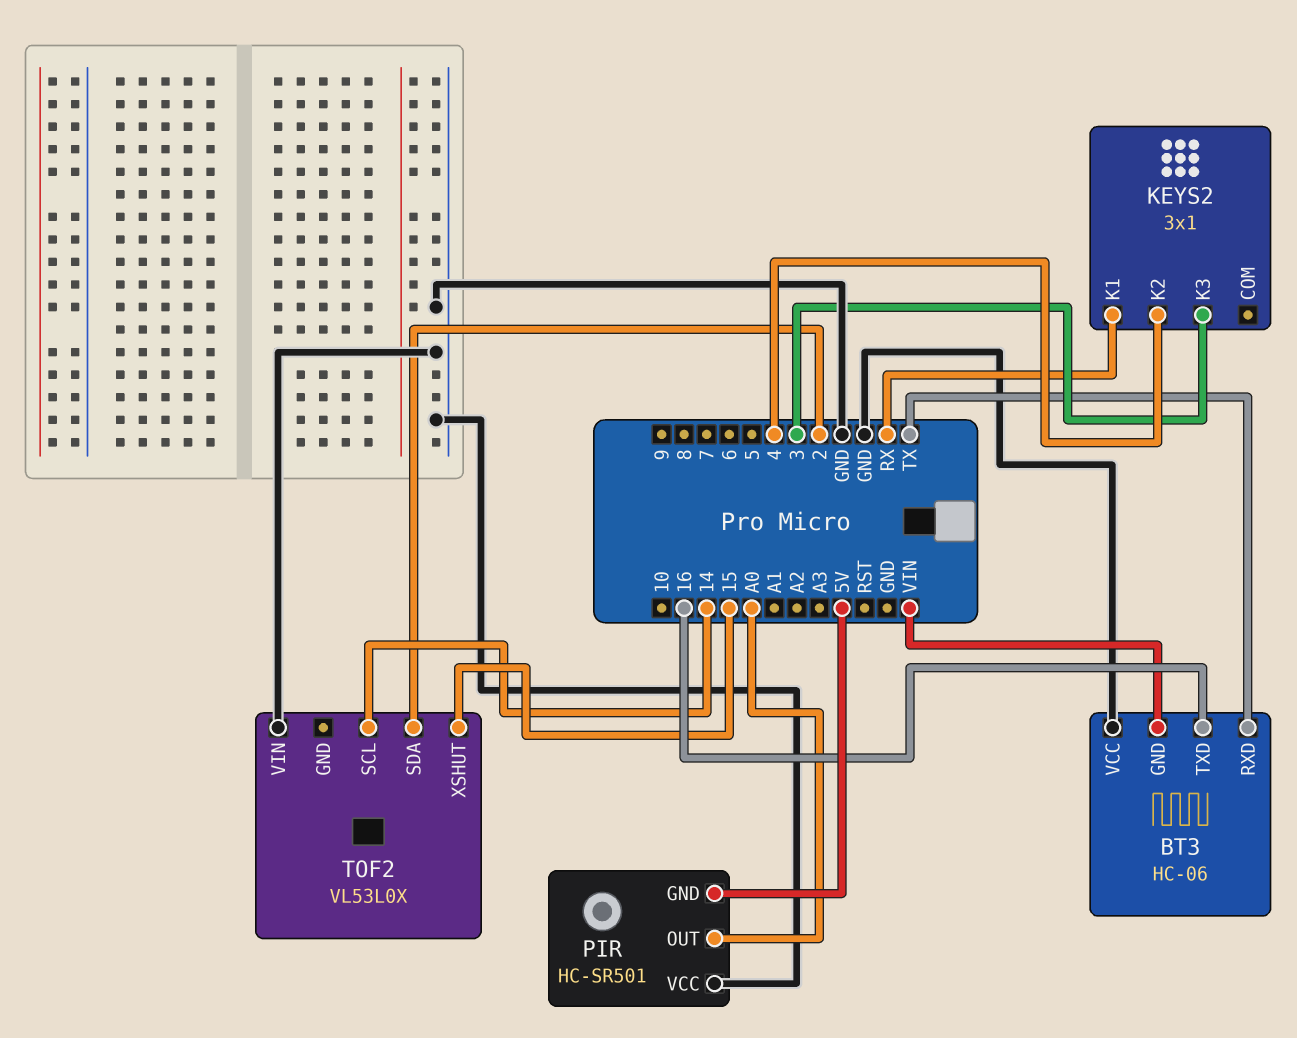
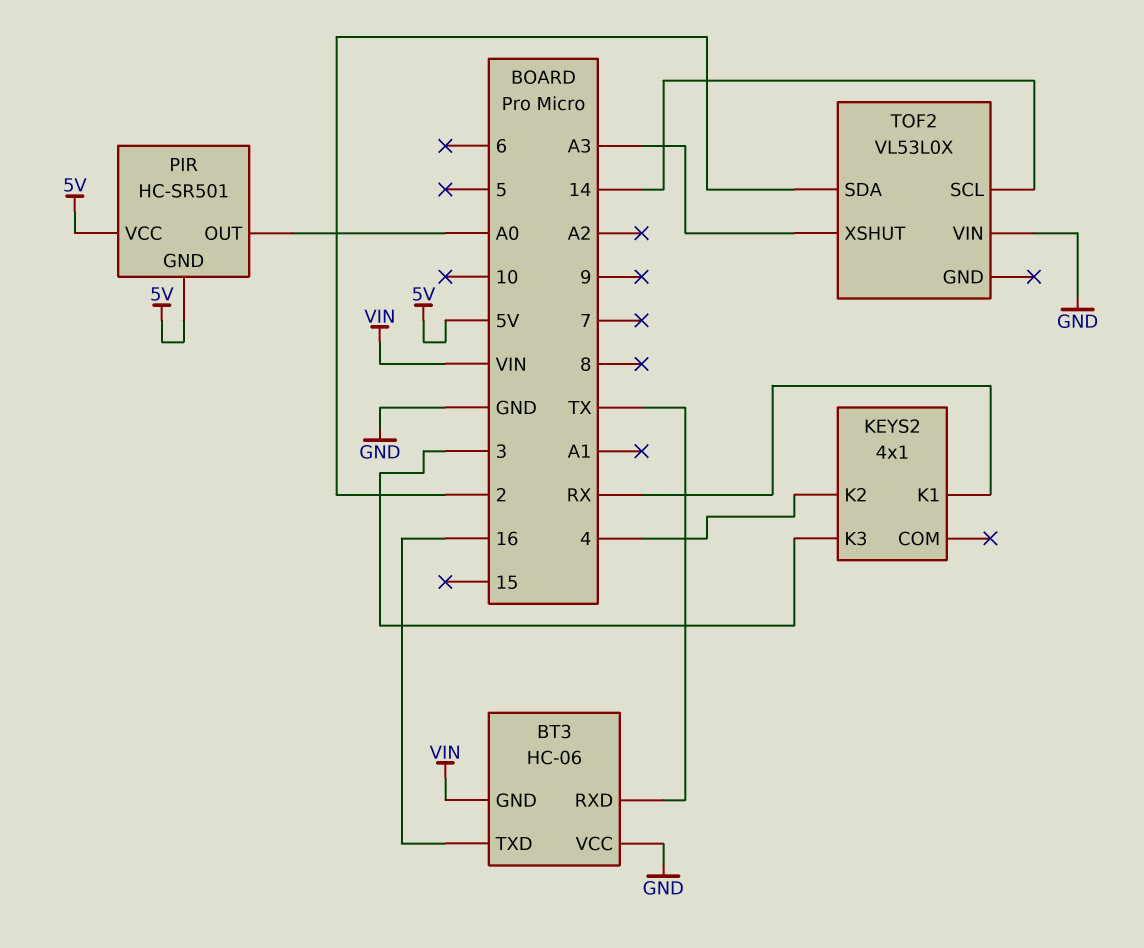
KEYS2: 3x1 -> 4x1
PIR pin VCC: GND -> 5V
TOF2 pin XSHUT: 15 -> A3

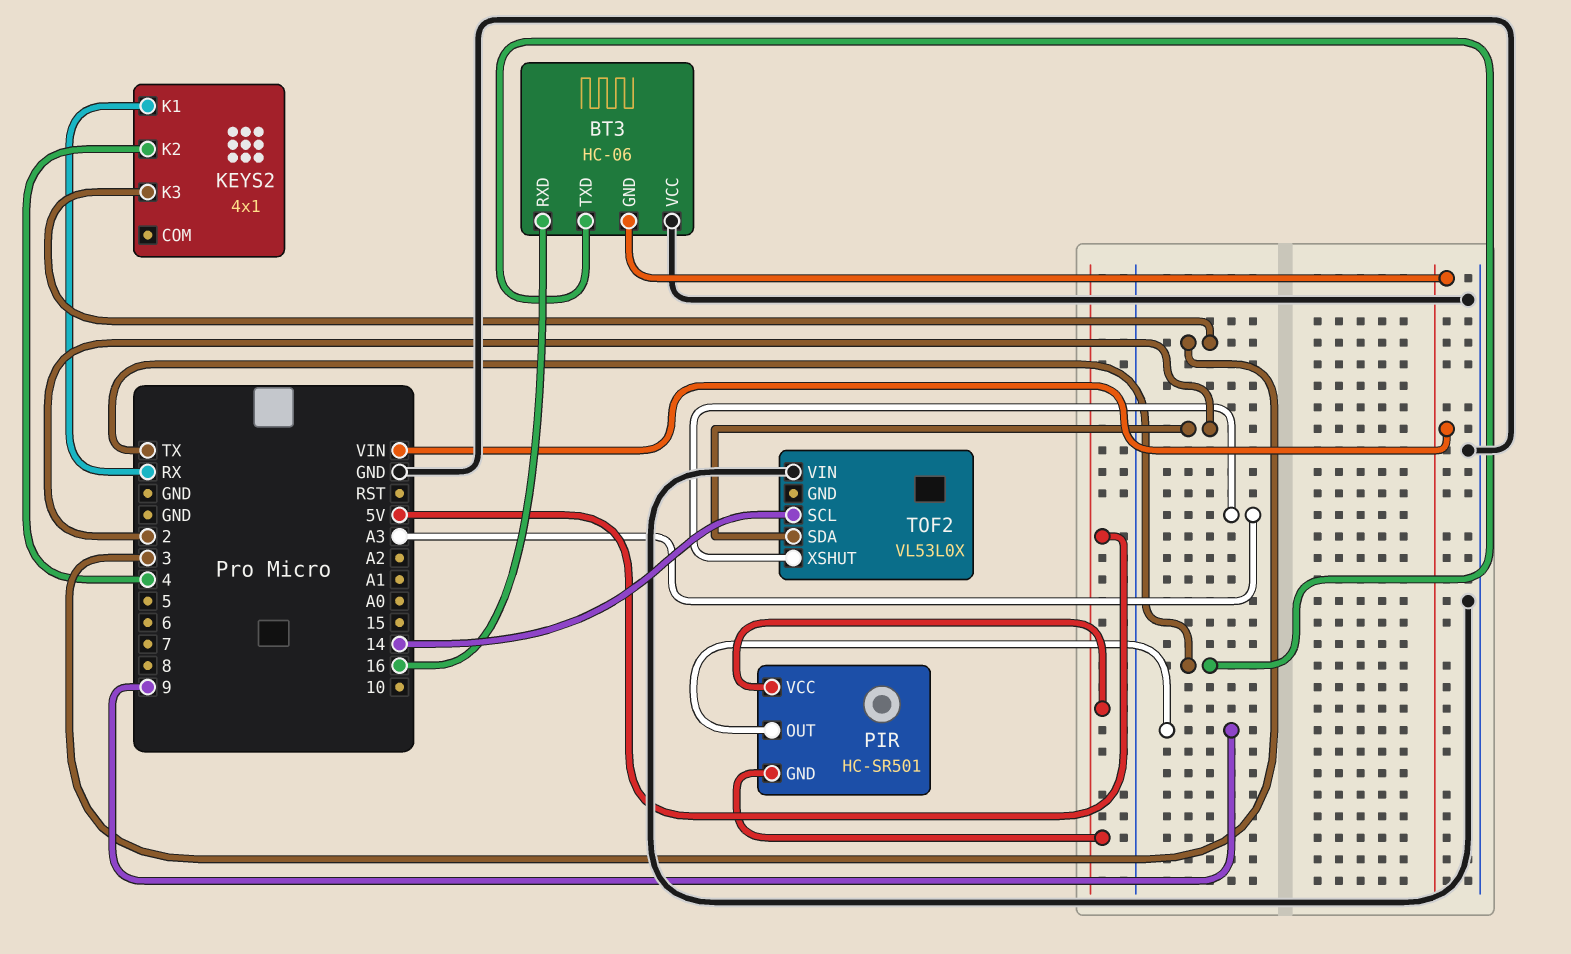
BT3 pin RXD: TX -> 16
BT3 pin TXD: 16 -> TX
PIR pin OUT: A0 -> 9

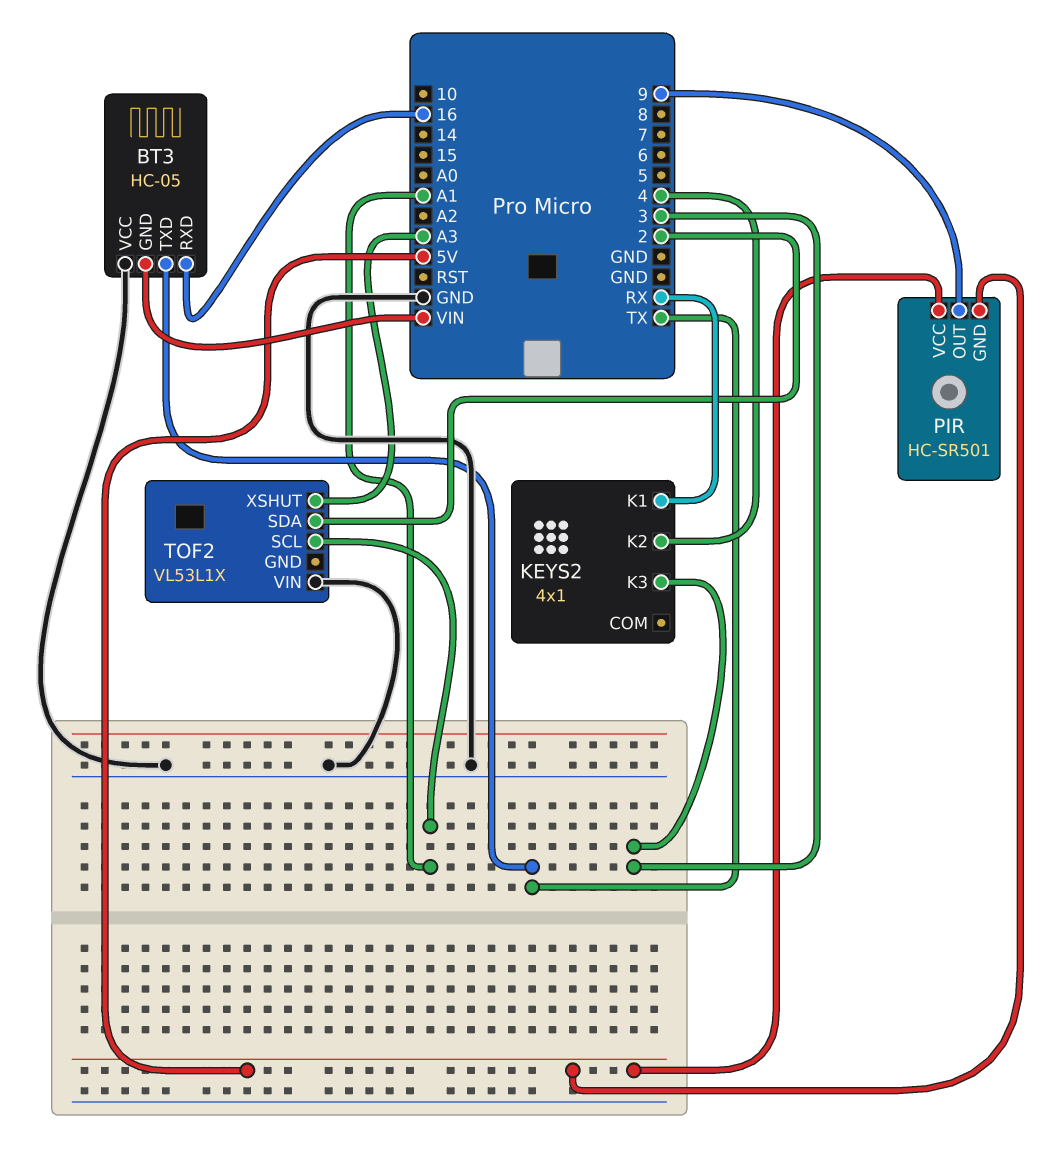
BT3: HC-06 -> HC-05
TOF2: VL53L0X -> VL53L1X
TOF2 pin SCL: 14 -> A1

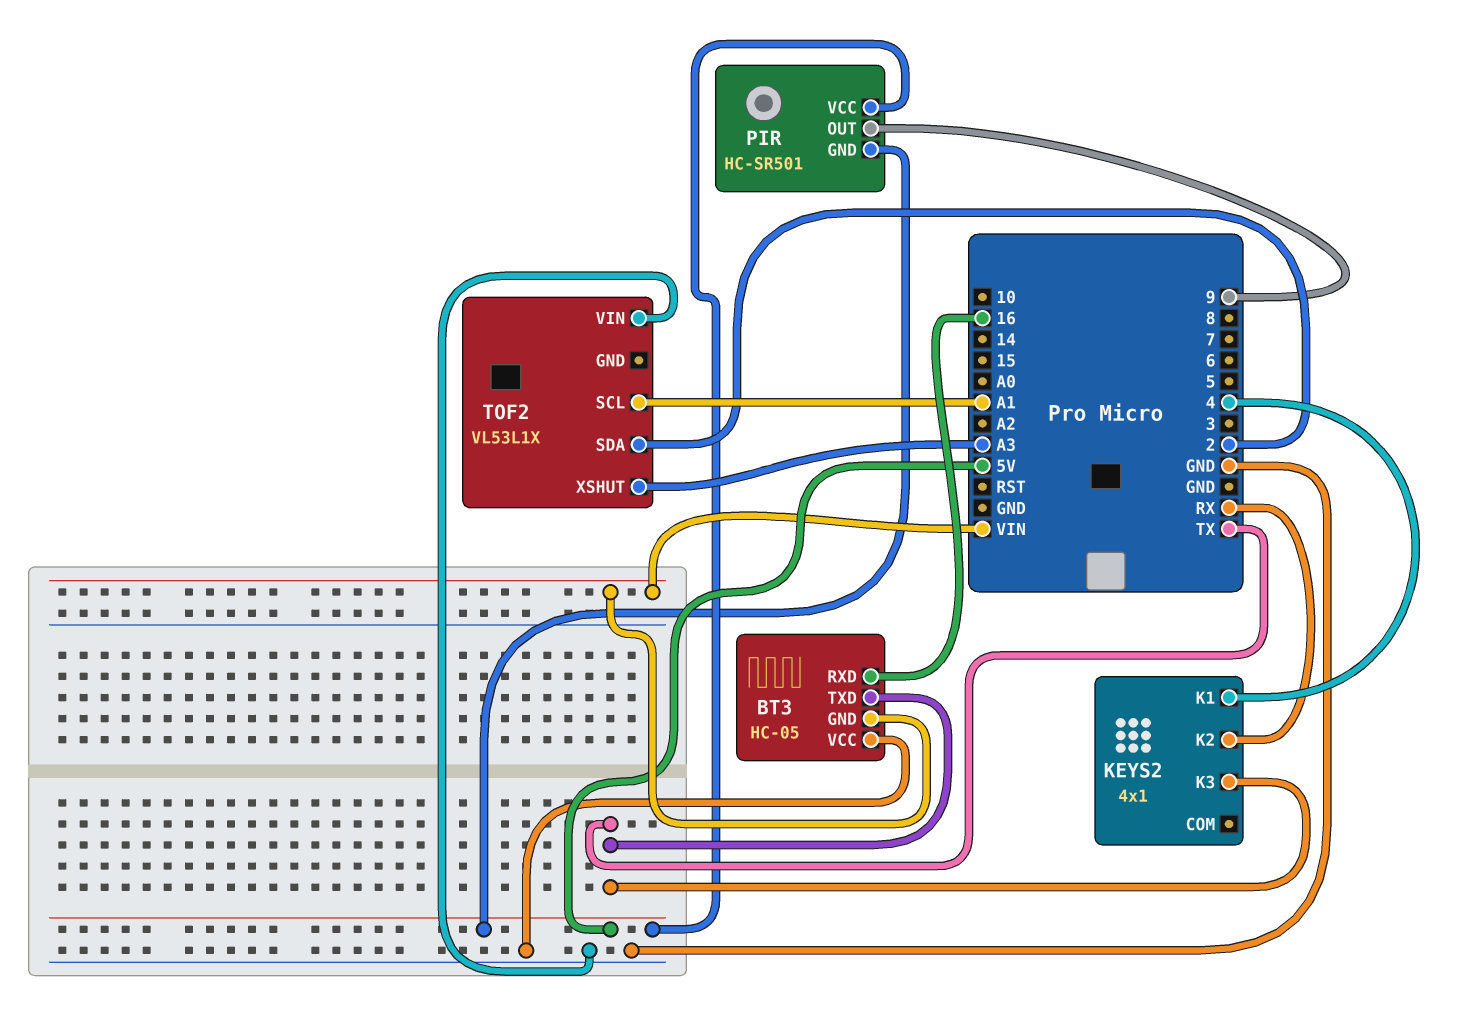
KEYS2 pin K1: RX -> 4
KEYS2 pin K2: 4 -> RX
KEYS2 pin K3: 3 -> TX

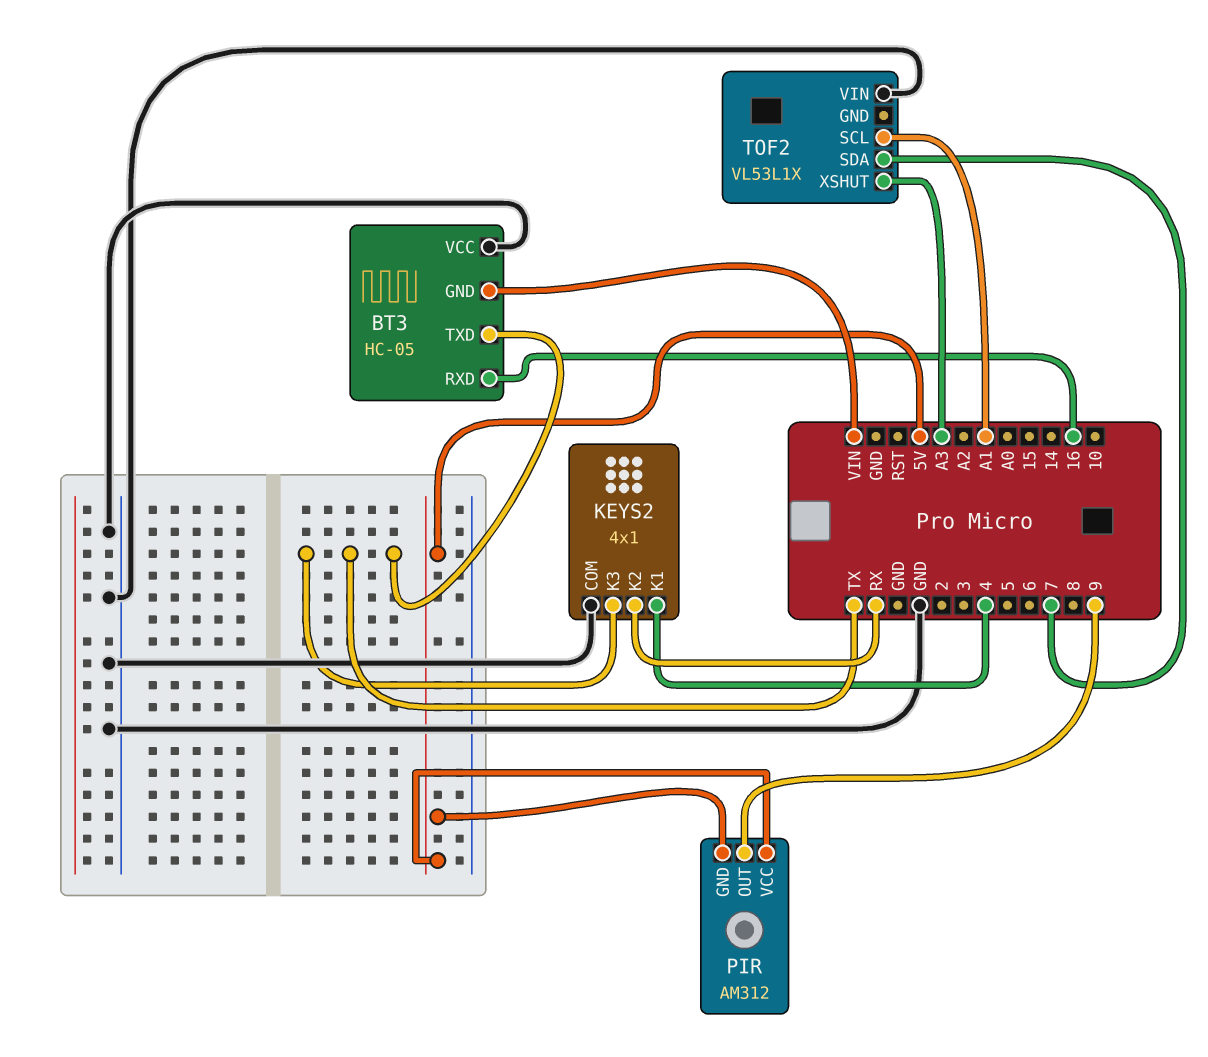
KEYS2 pin COM: none -> GND
PIR: HC-SR501 -> AM312
TOF2 pin SDA: 2 -> 7

